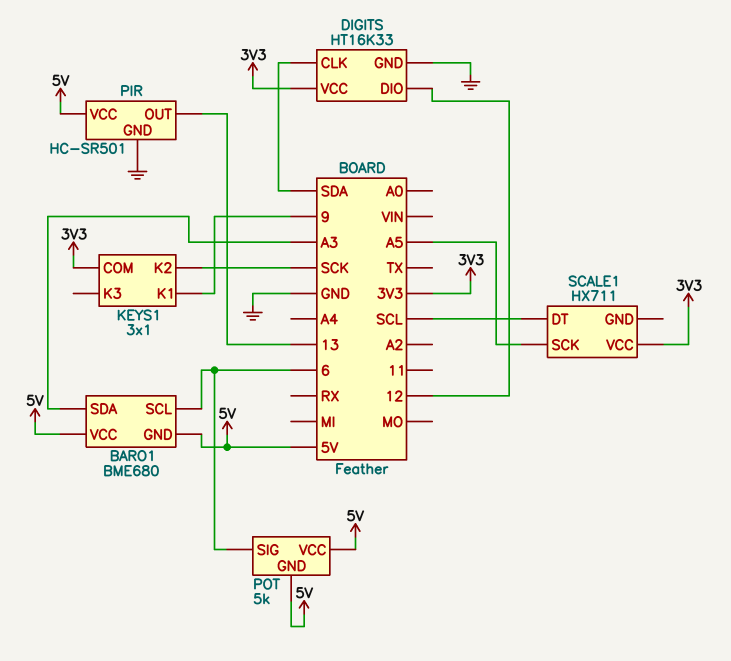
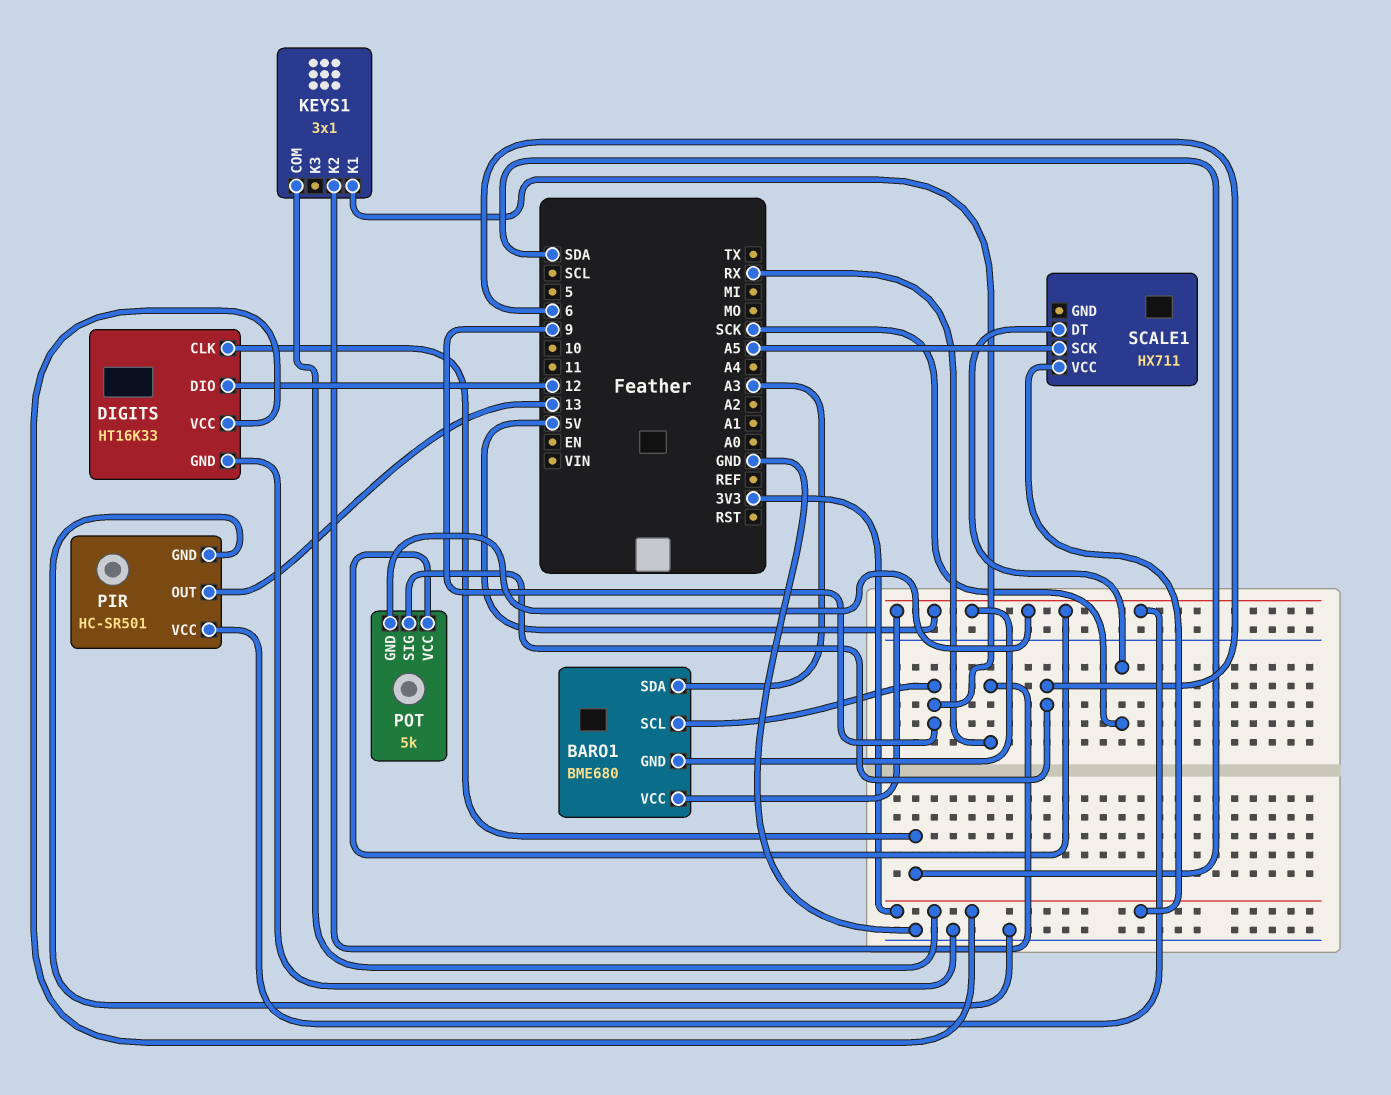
BARO1 pin SCL: 6 -> 9
KEYS1 pin K2: SCK -> RX
SCALE1 pin DT: SCL -> SCK

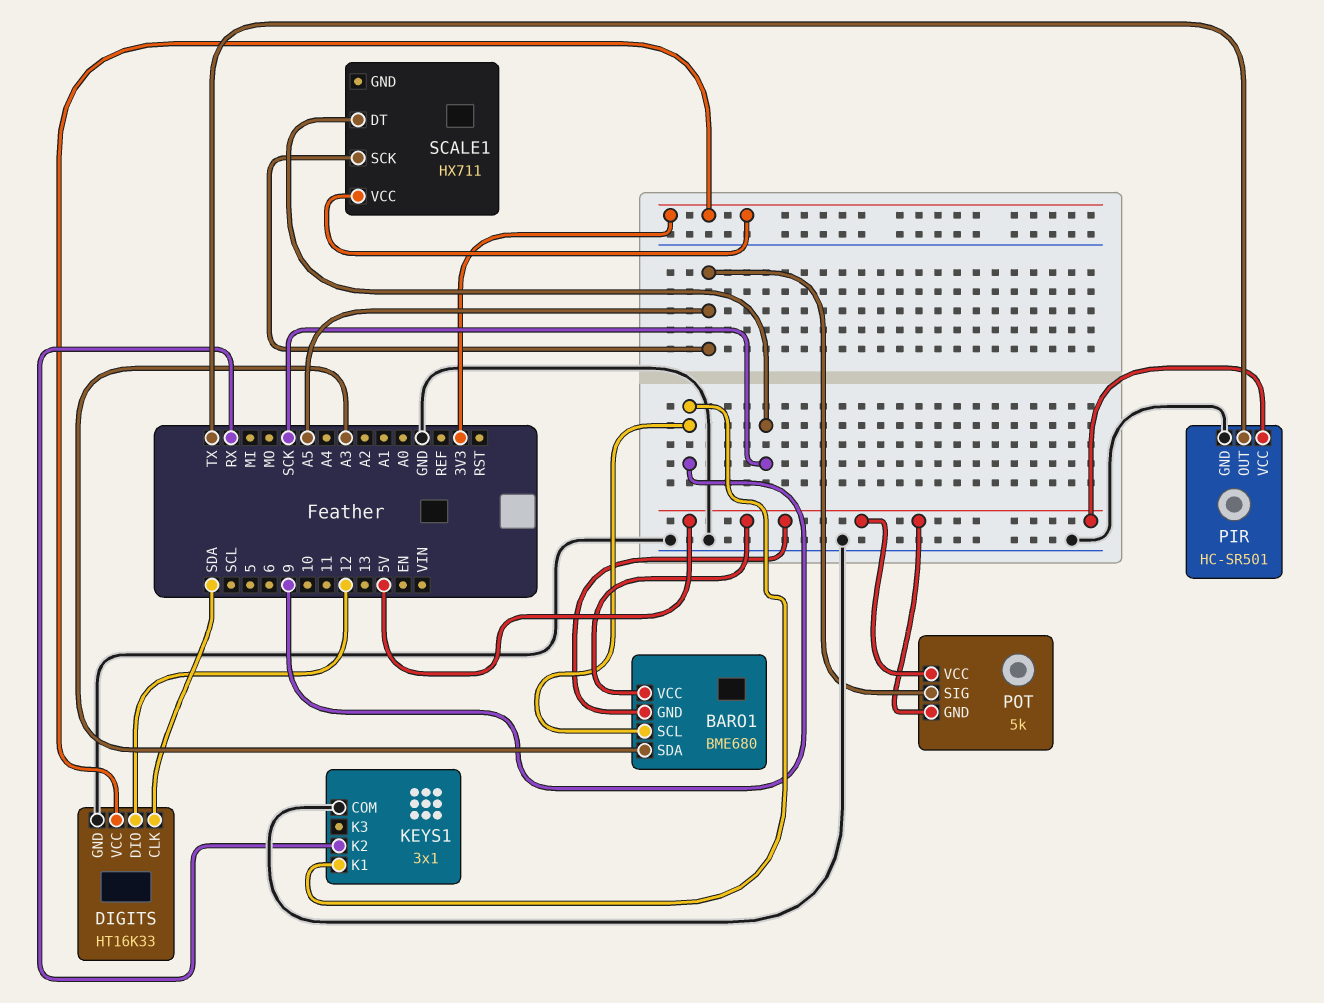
KEYS1 pin COM: 3V3 -> GND
PIR pin OUT: 13 -> TX
POT pin SIG: 6 -> A5

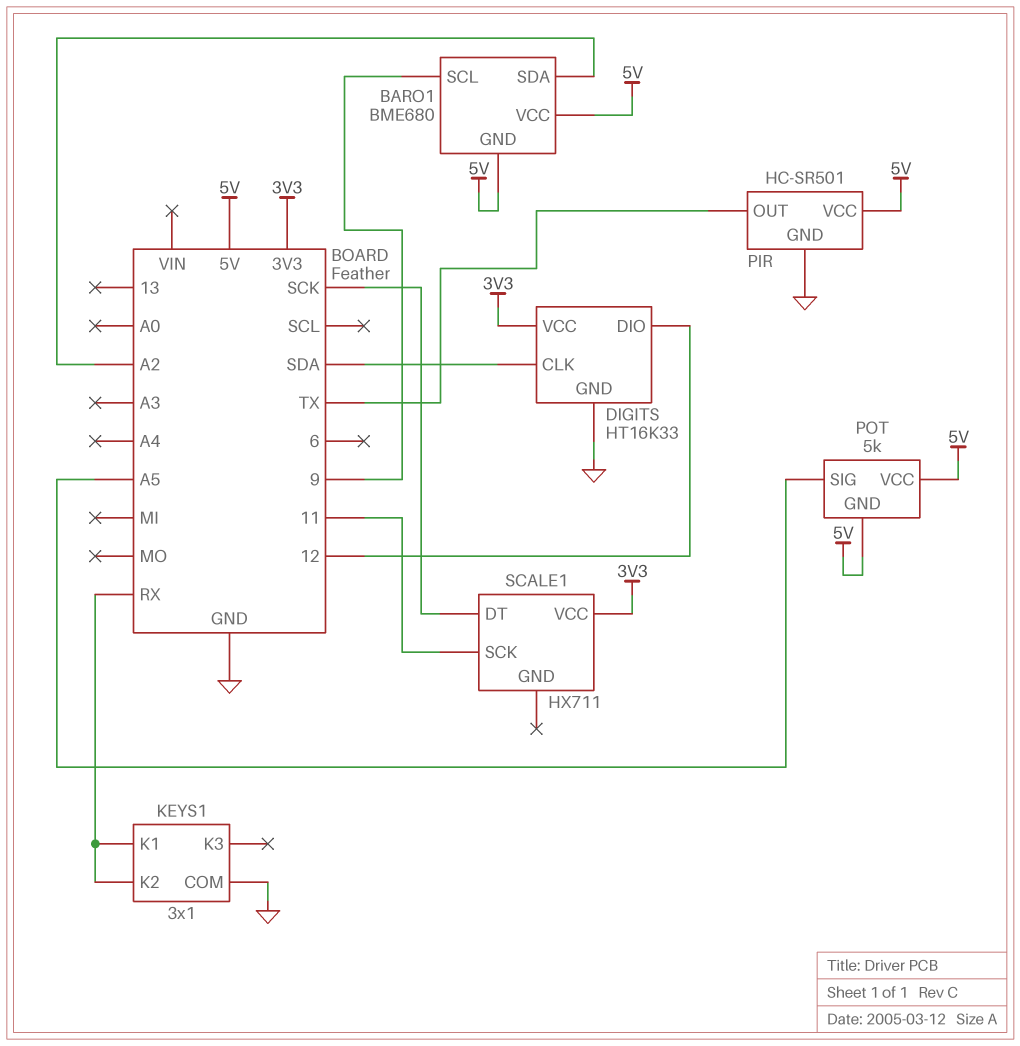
BARO1 pin SDA: A3 -> A2
KEYS1 pin K1: 9 -> RX
SCALE1 pin SCK: A5 -> 11

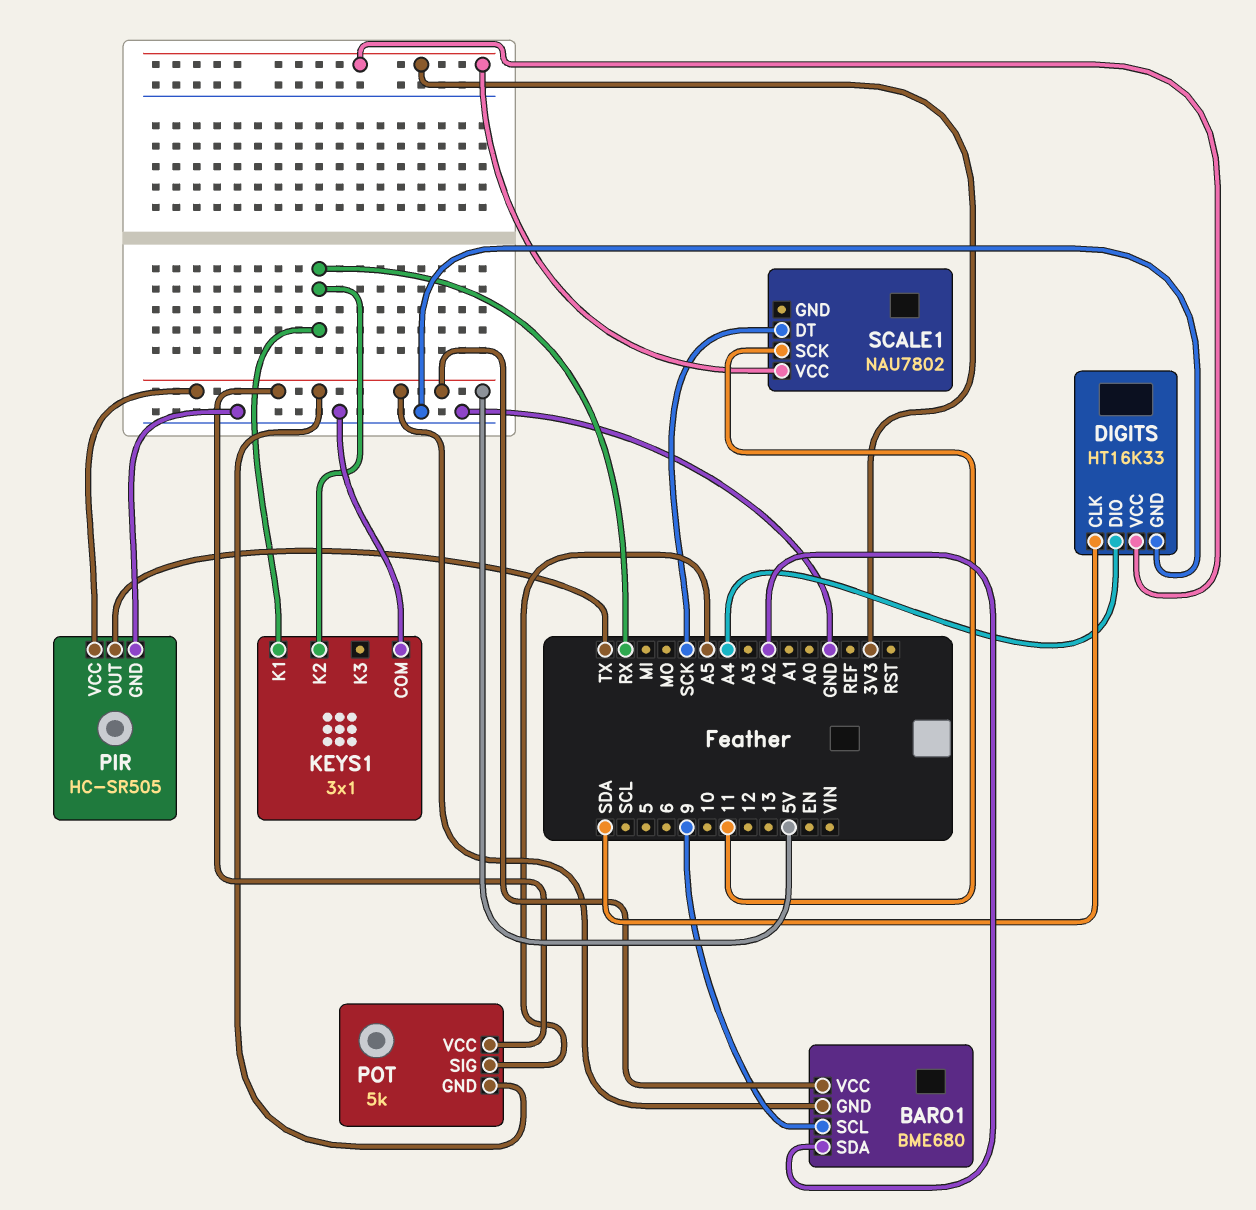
DIGITS pin DIO: 12 -> A4
PIR: HC-SR501 -> HC-SR505
SCALE1: HX711 -> NAU7802

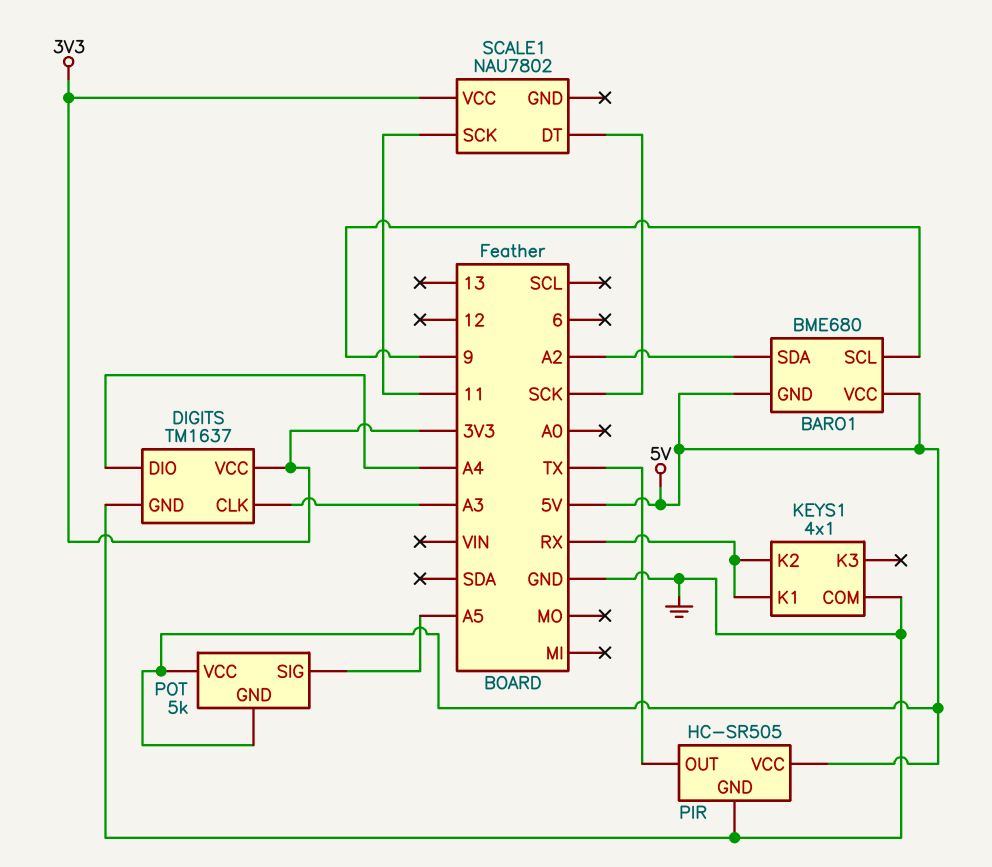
DIGITS: HT16K33 -> TM1637
DIGITS pin CLK: SDA -> A3
KEYS1: 3x1 -> 4x1

